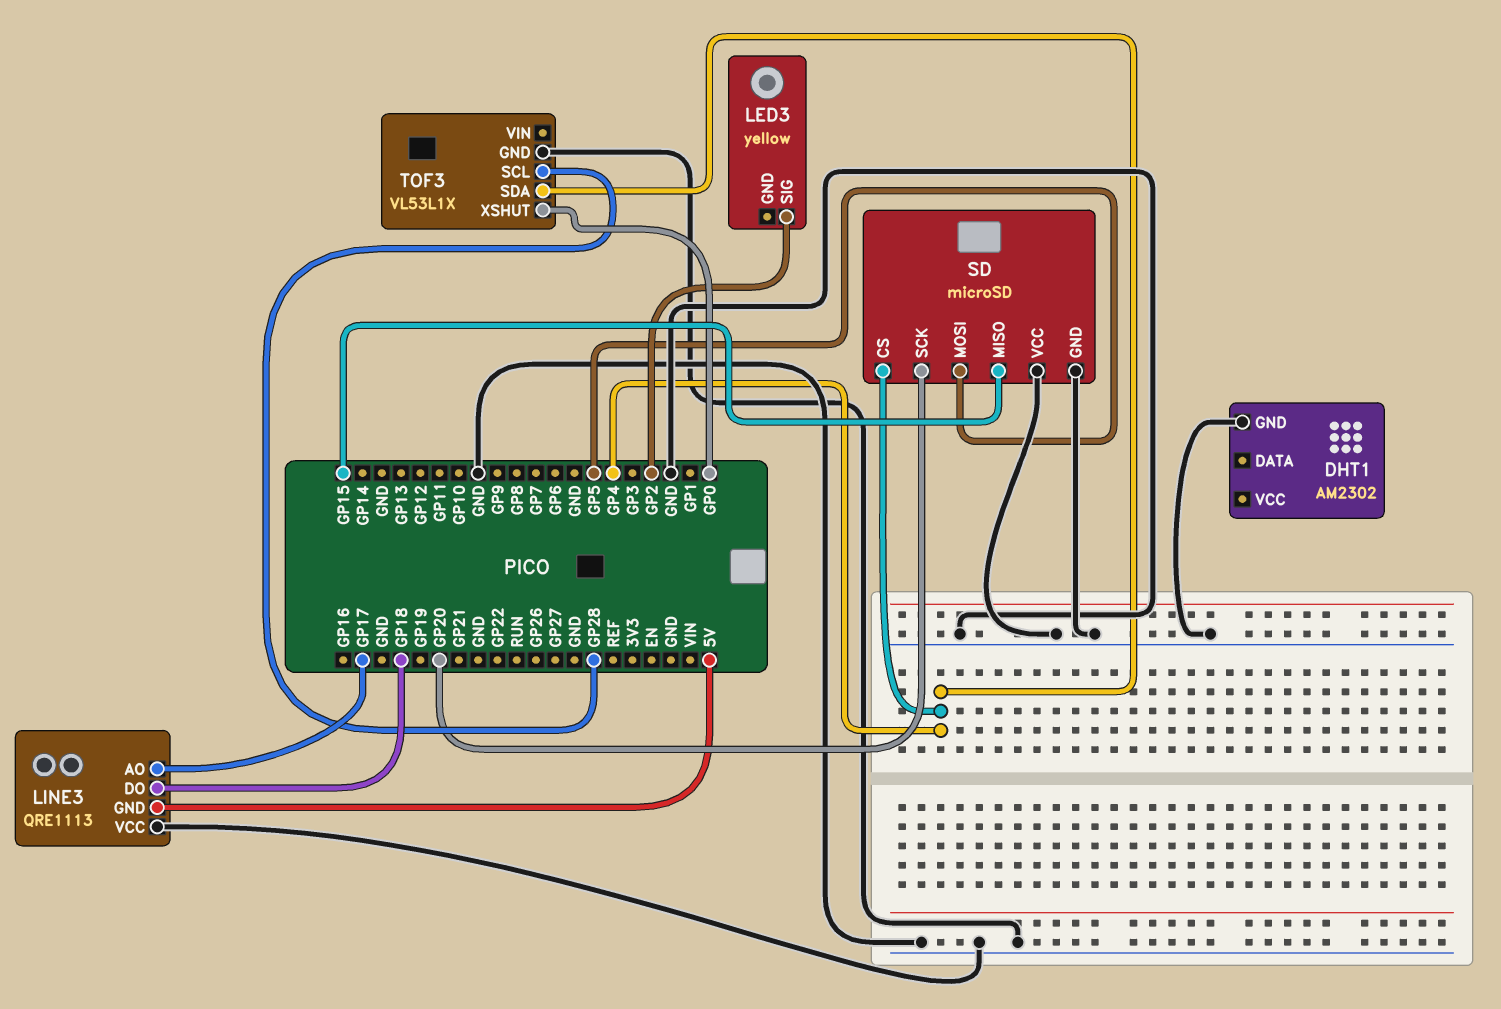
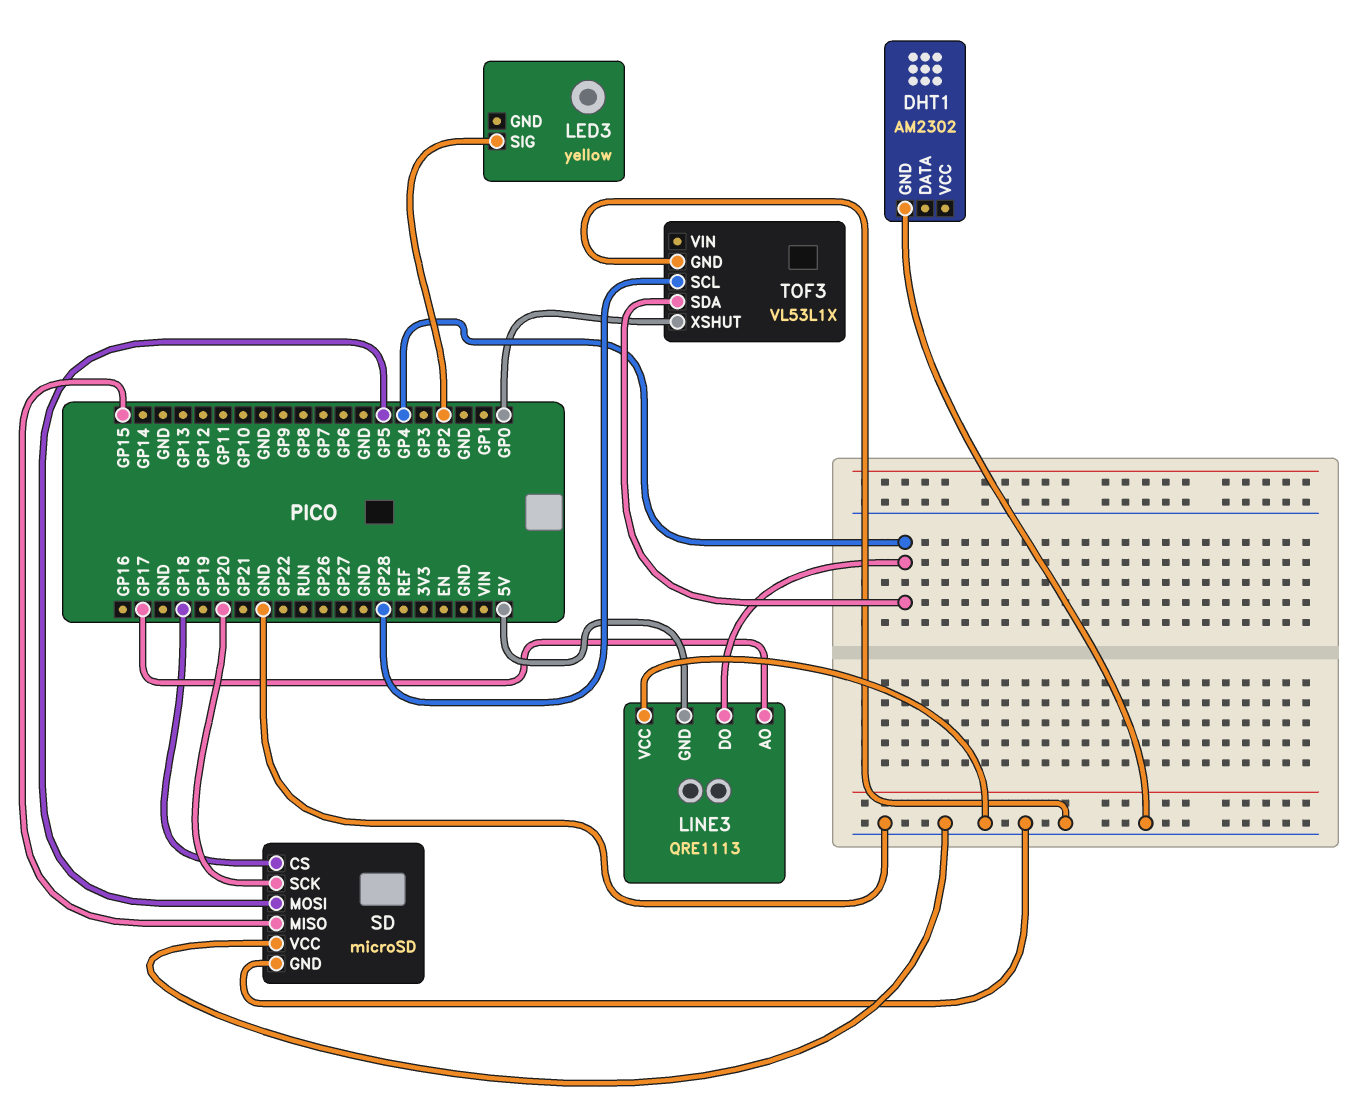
LINE3 pin DO: GP18 -> GP4
SD pin CS: GP4 -> GP18

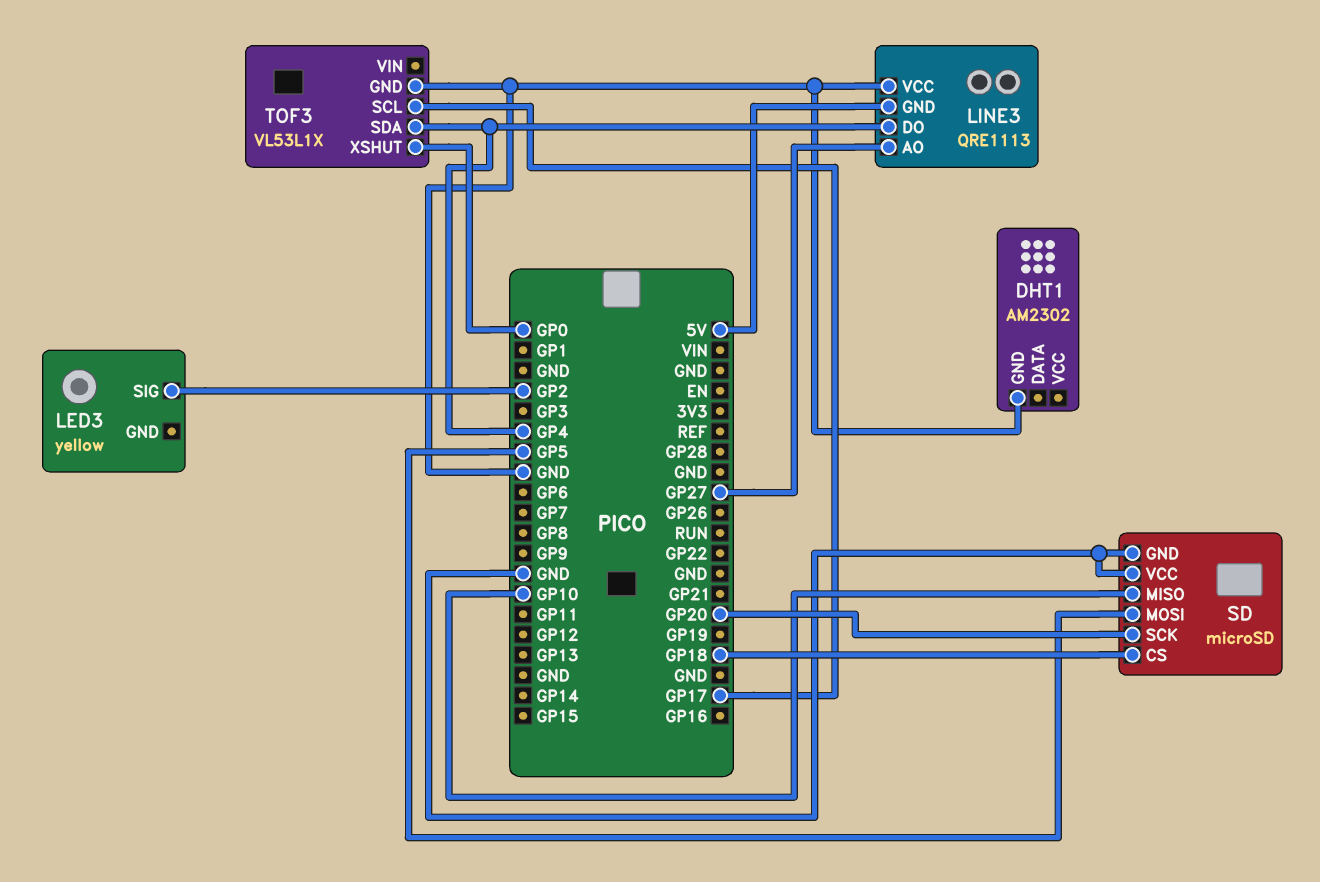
LINE3 pin AO: GP17 -> GP27
SD pin MISO: GP15 -> GP10
TOF3 pin SCL: GP28 -> GP17

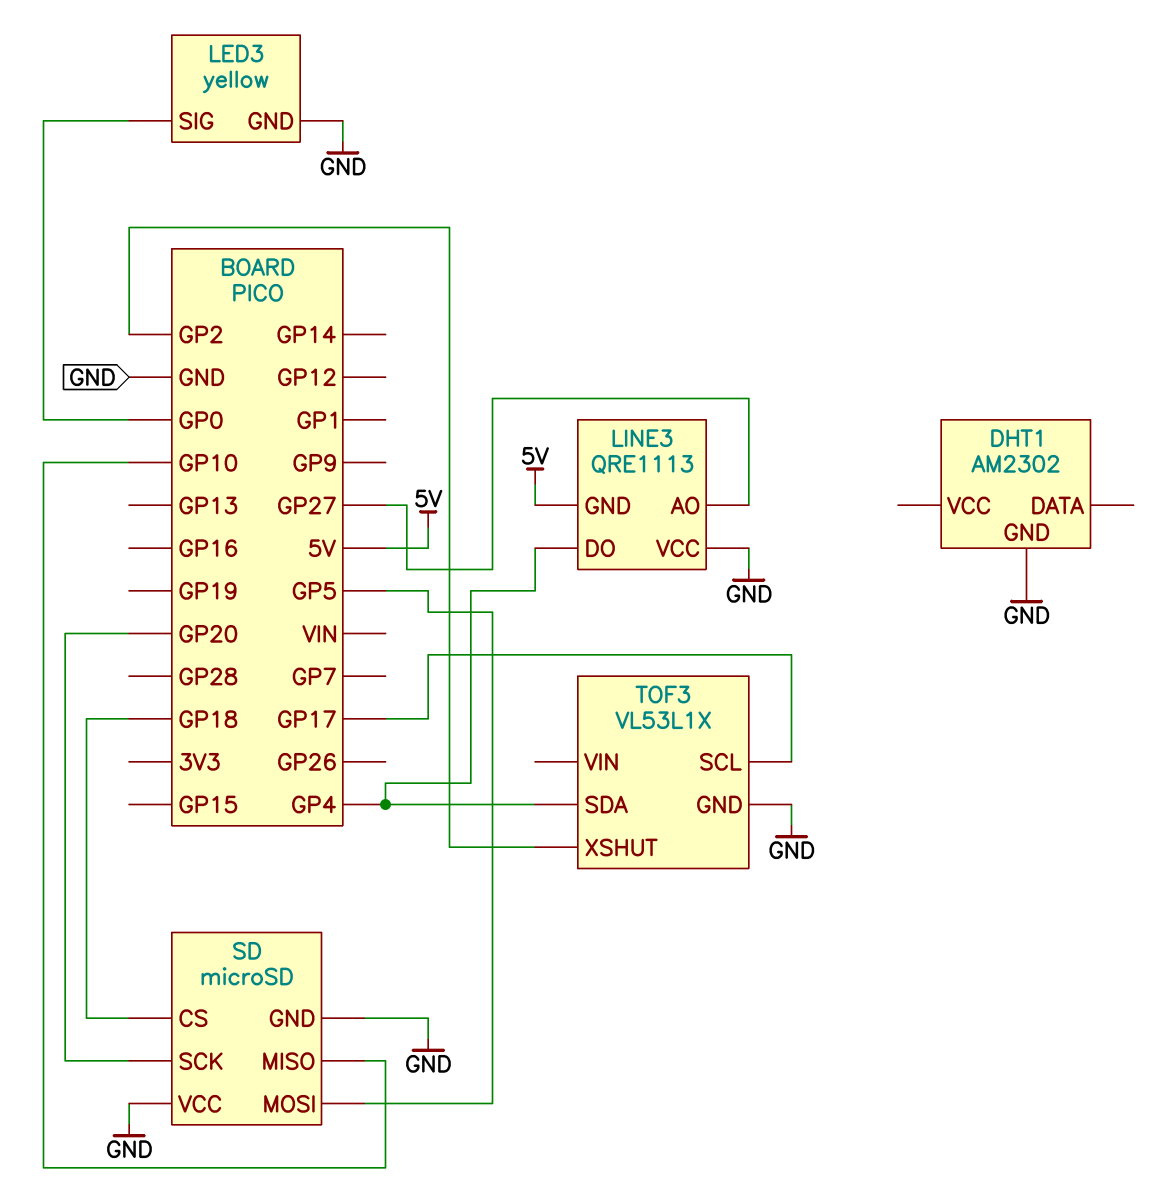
LED3 pin GND: none -> GND
LED3 pin SIG: GP2 -> GP0
TOF3 pin XSHUT: GP0 -> GP2

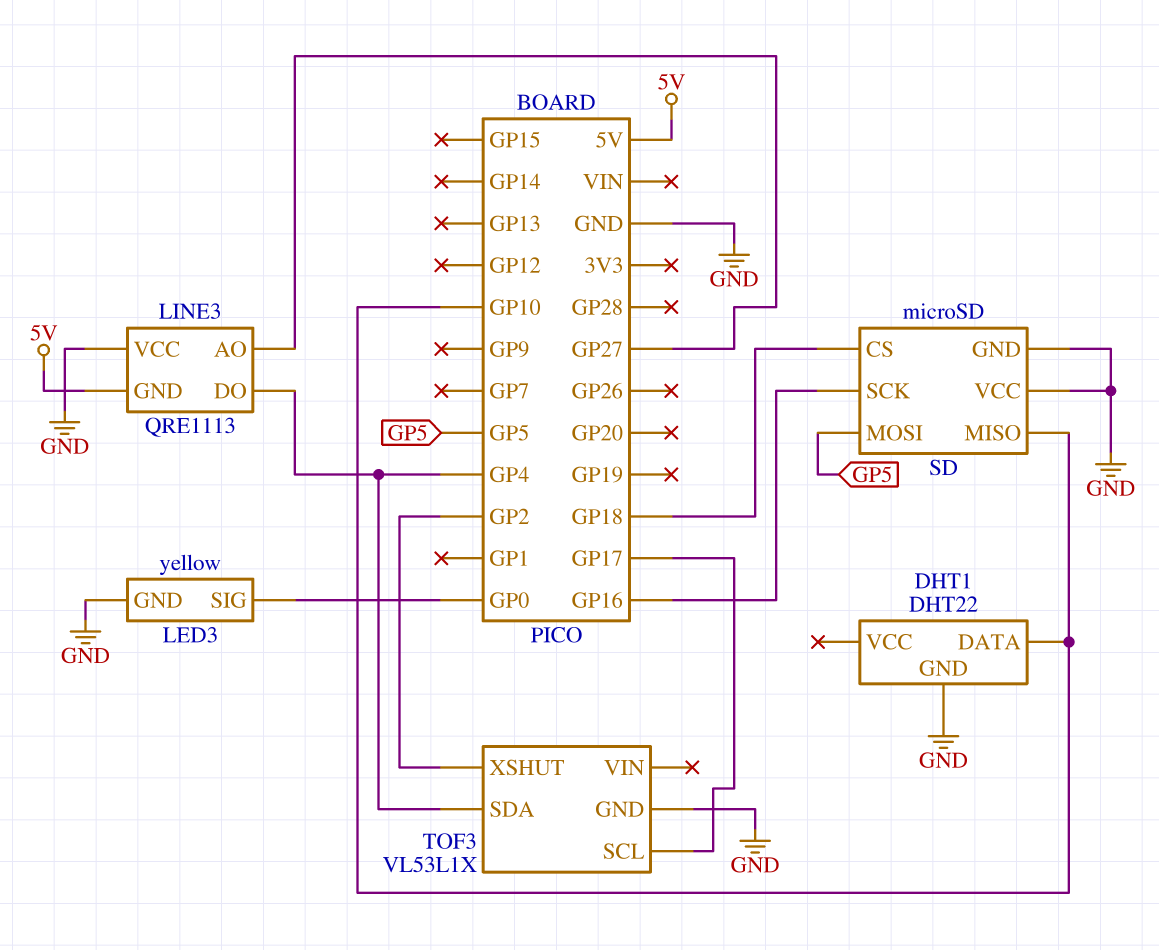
DHT1: AM2302 -> DHT22
DHT1 pin DATA: none -> GP10
SD pin SCK: GP20 -> GP16

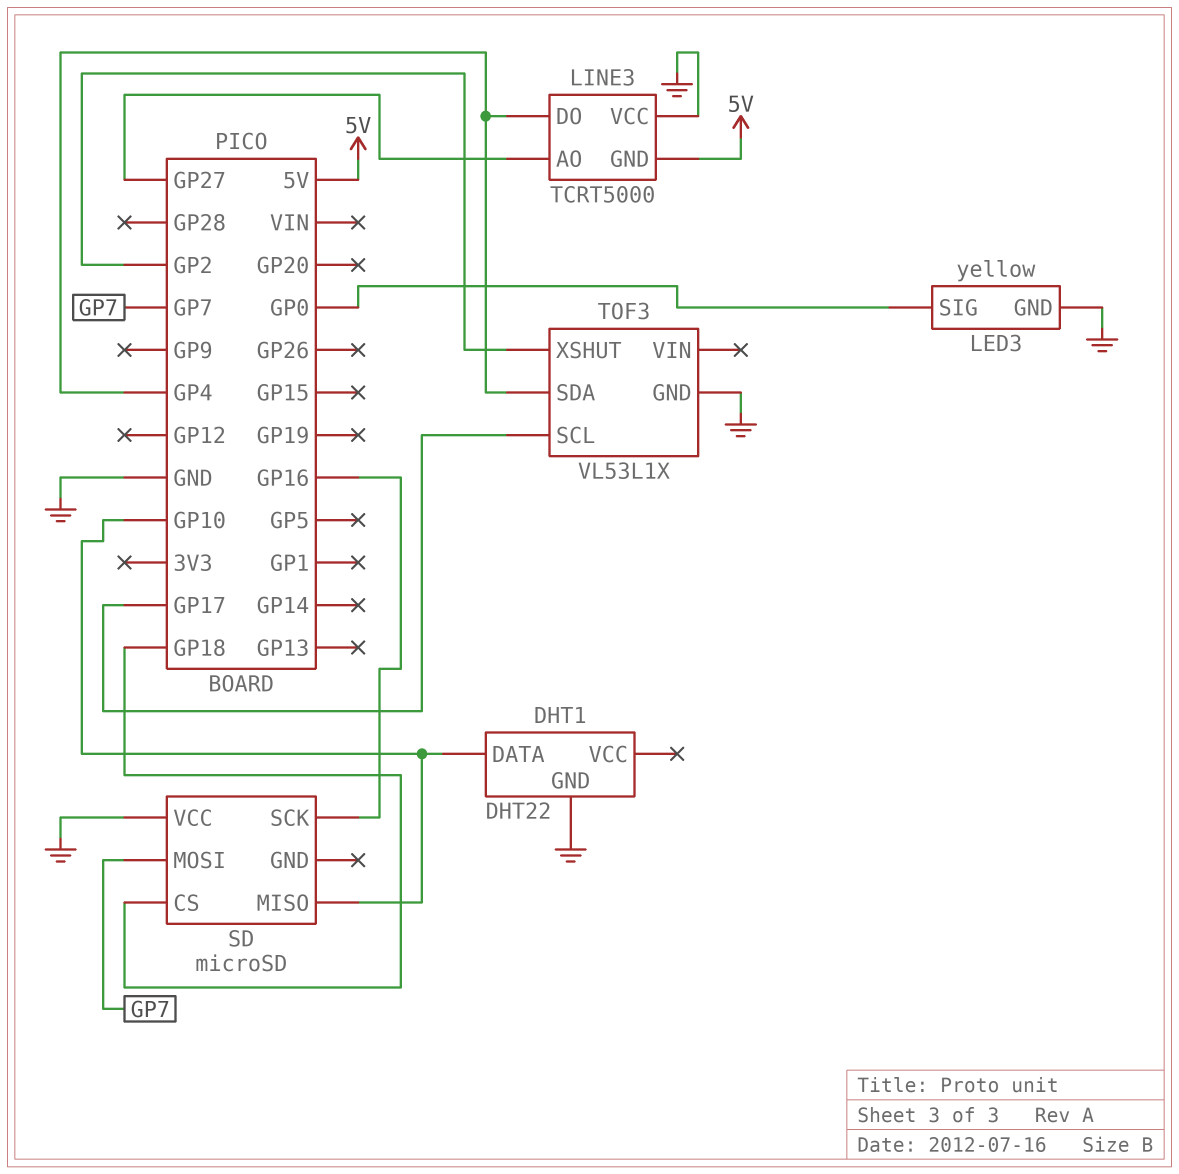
LINE3: QRE1113 -> TCRT5000
SD pin GND: GND -> none
SD pin MOSI: GP5 -> GP7

